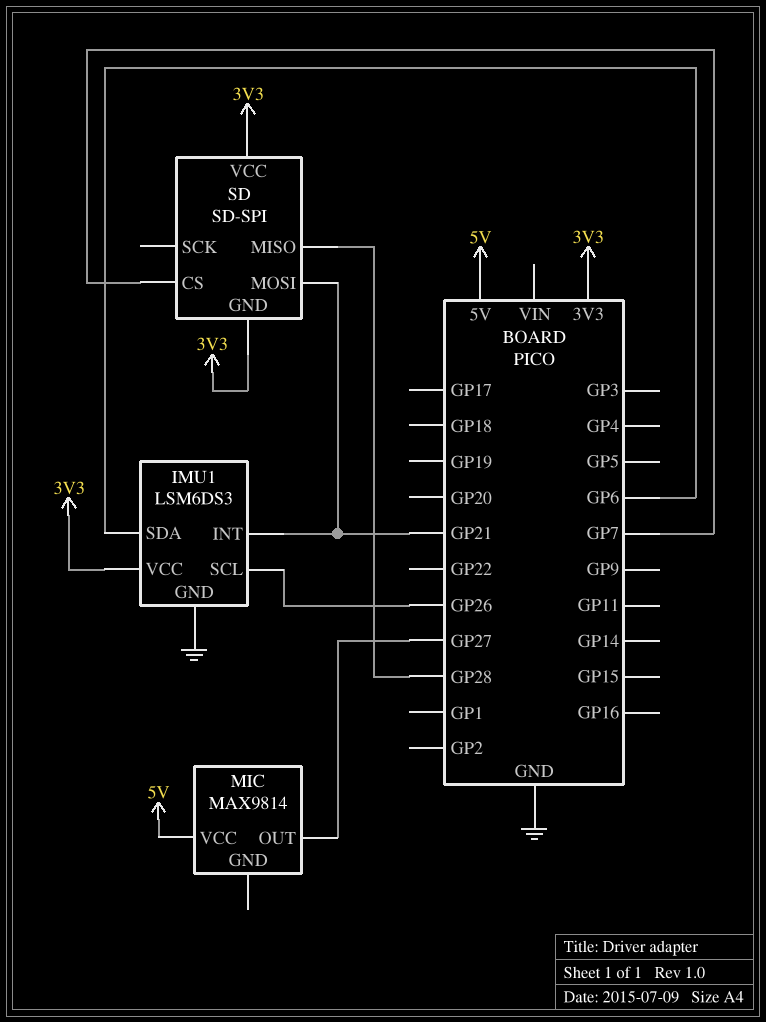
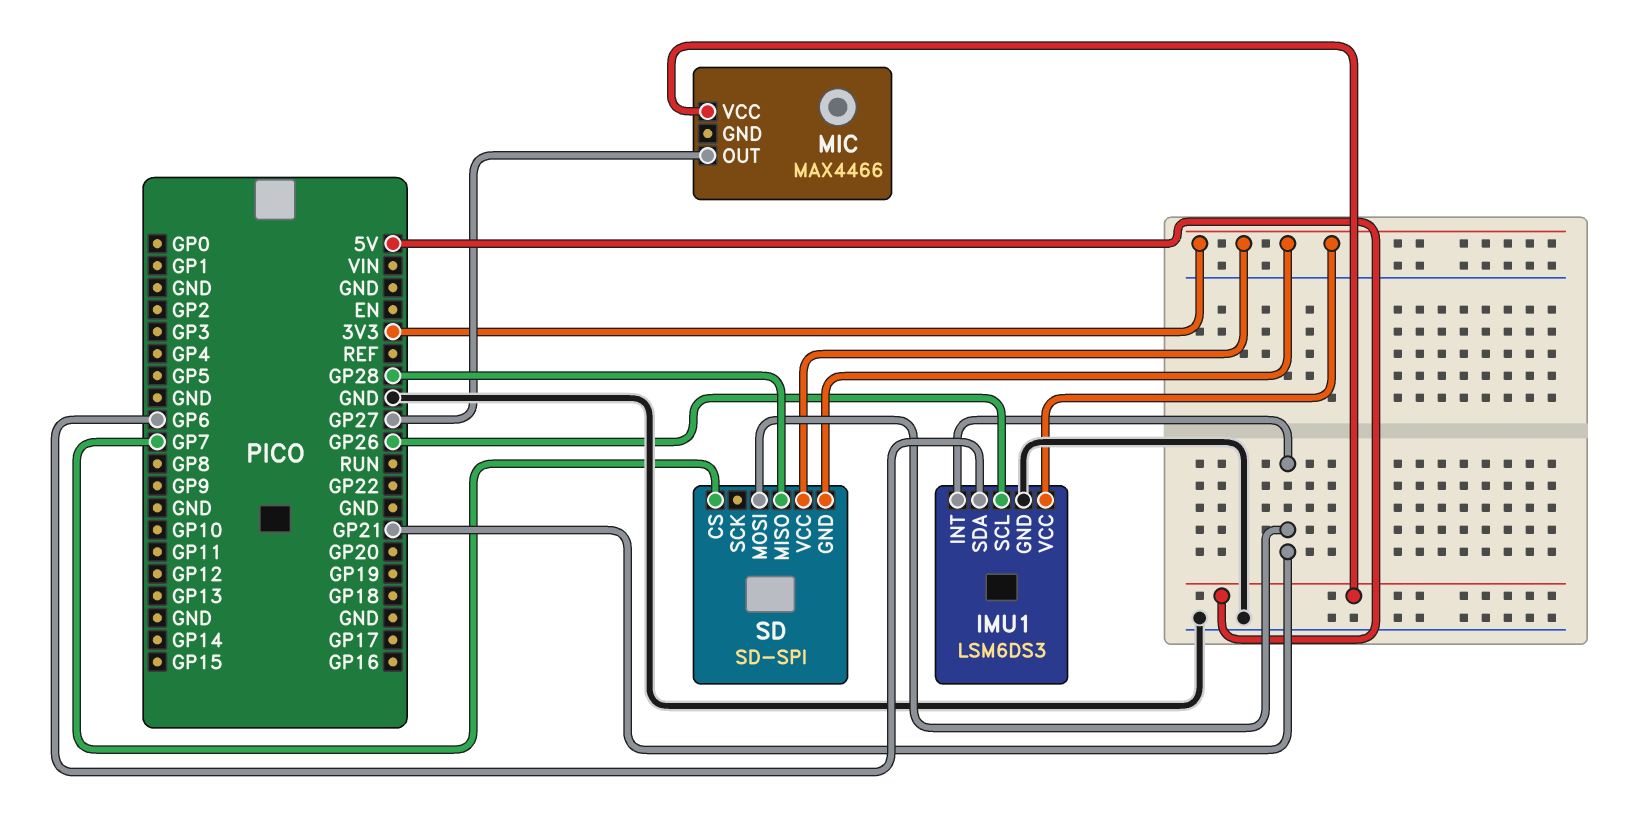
MIC: MAX9814 -> MAX4466

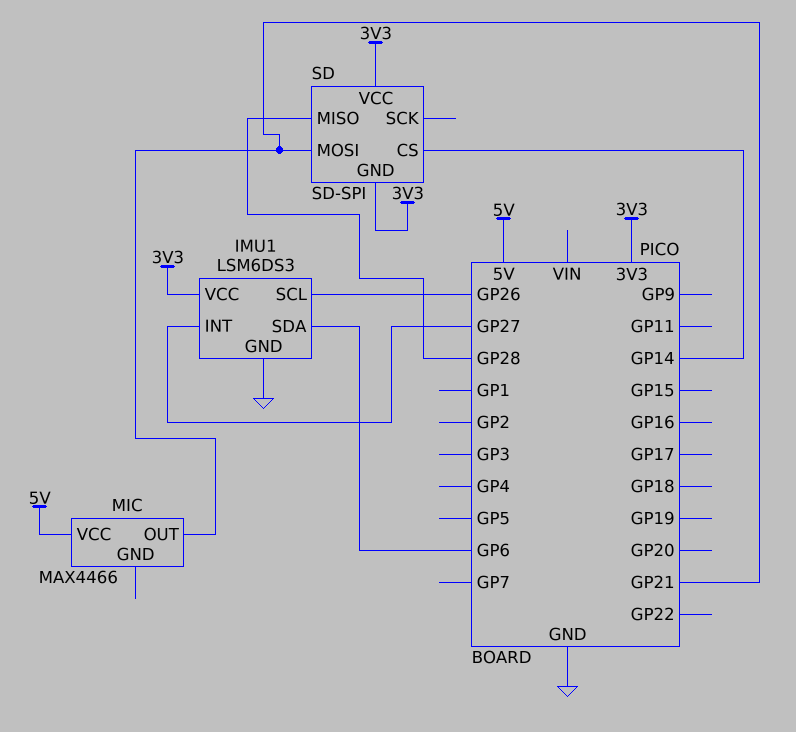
IMU1 pin INT: GP21 -> GP27
MIC pin OUT: GP27 -> GP21
SD pin CS: GP7 -> GP14

